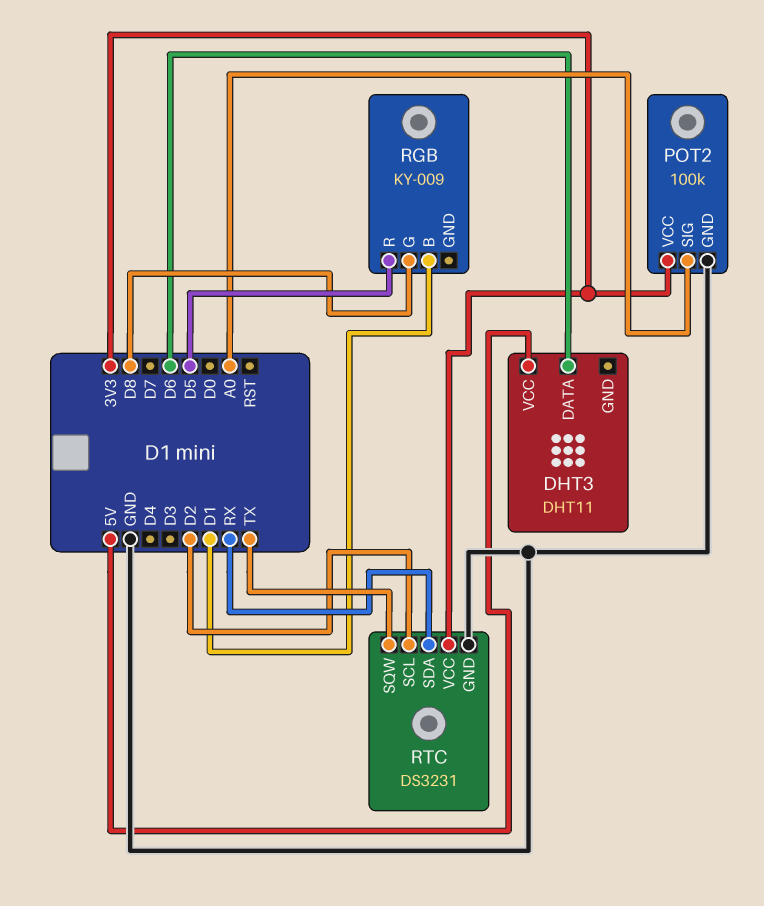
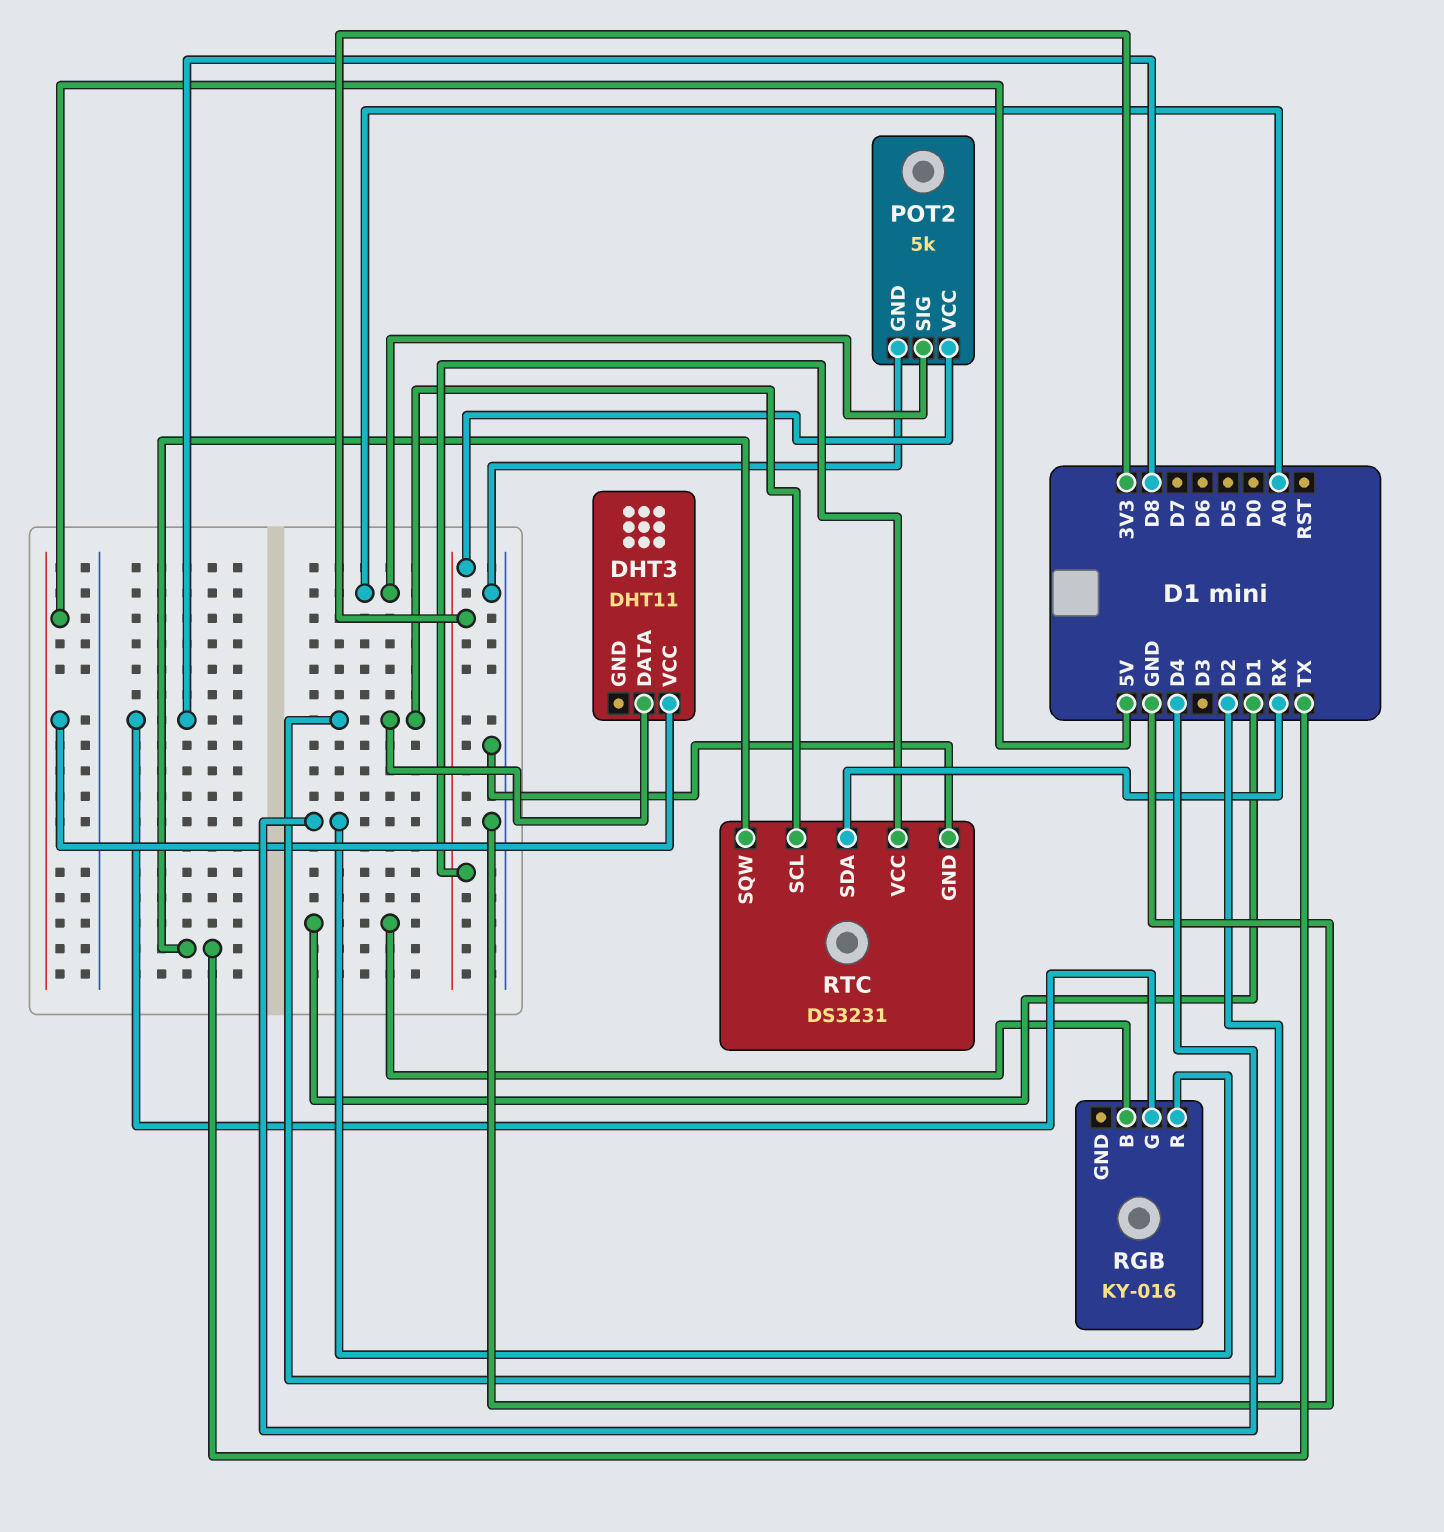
DHT3 pin DATA: D6 -> D2
POT2: 100k -> 5k
RGB: KY-009 -> KY-016
RGB pin R: D5 -> D4

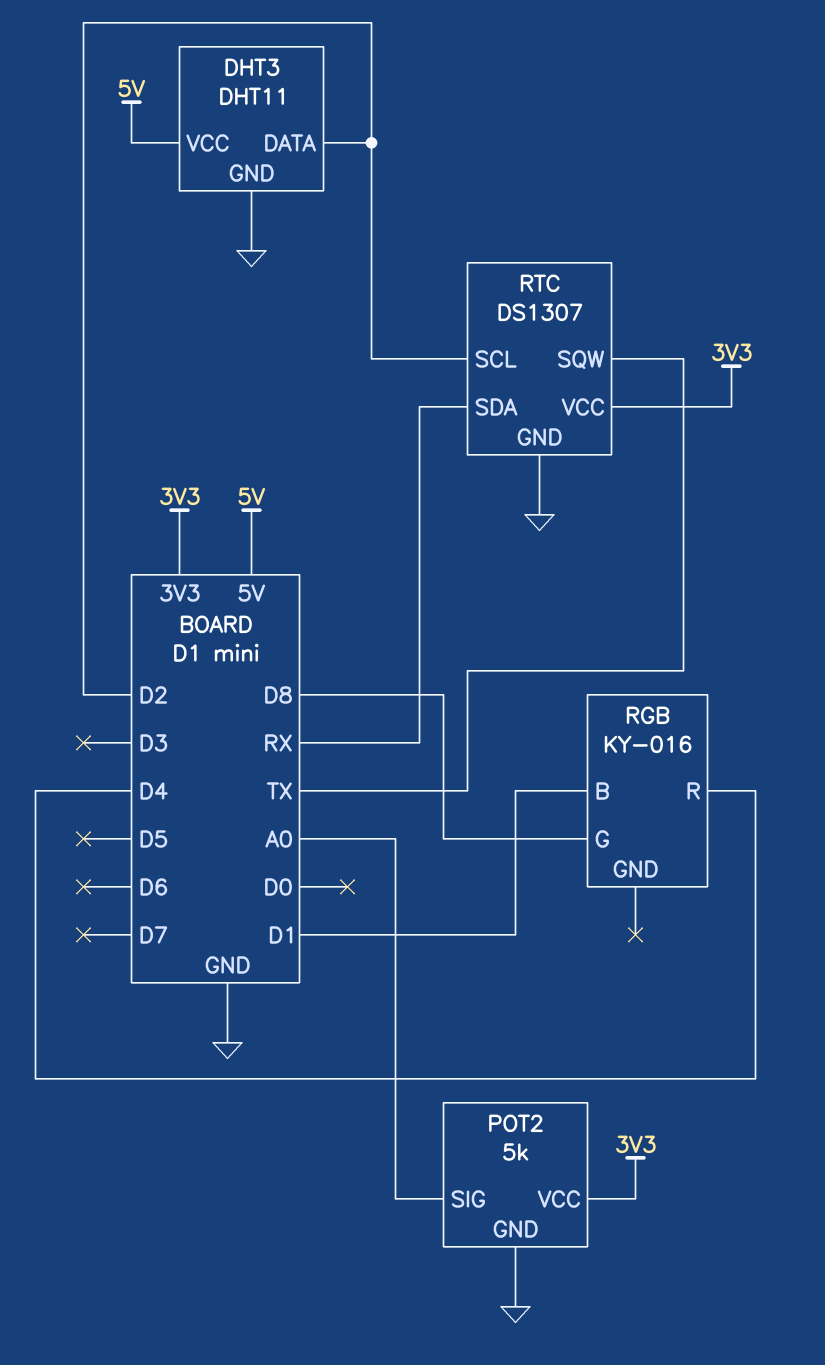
DHT3 pin GND: none -> GND
RTC: DS3231 -> DS1307

